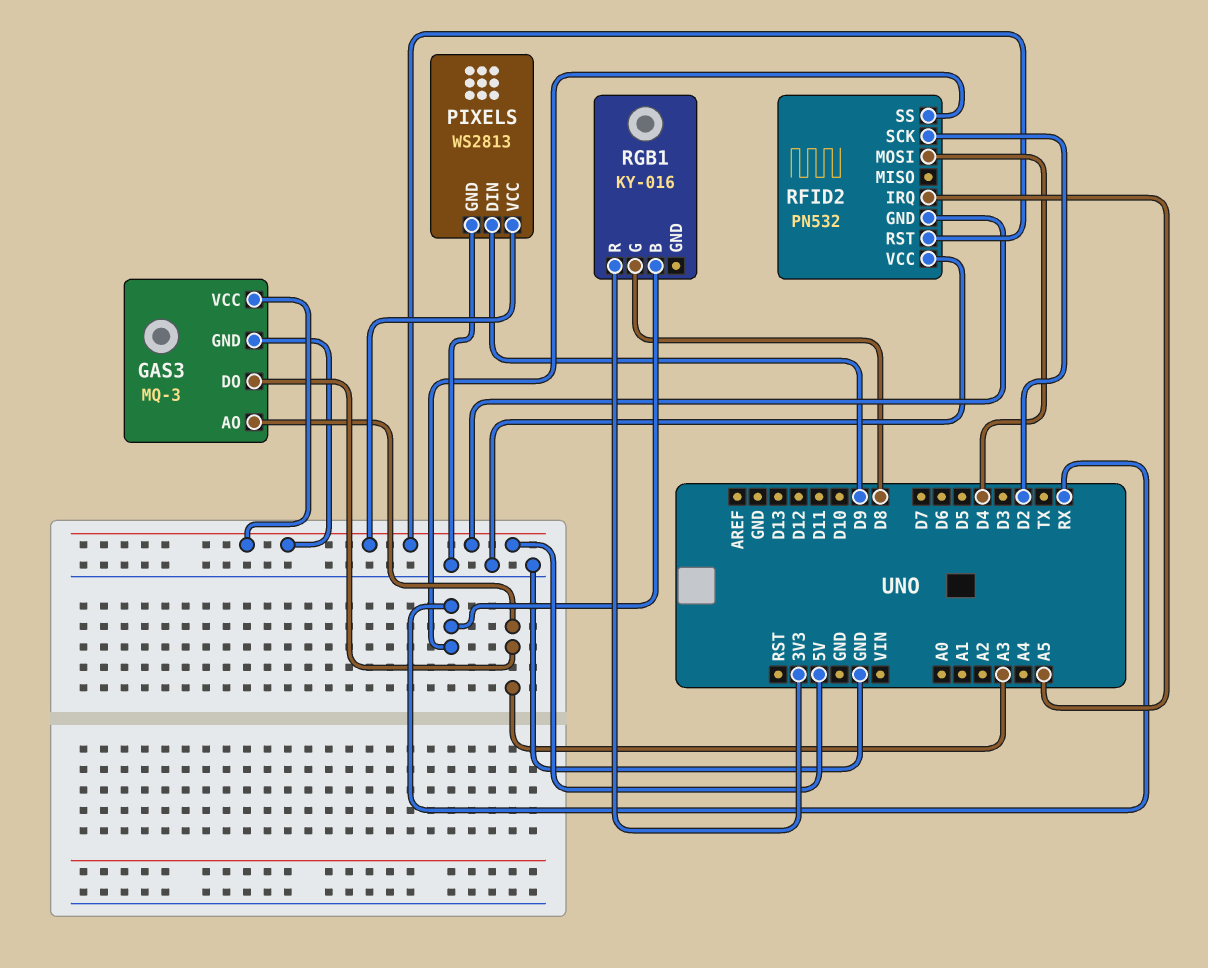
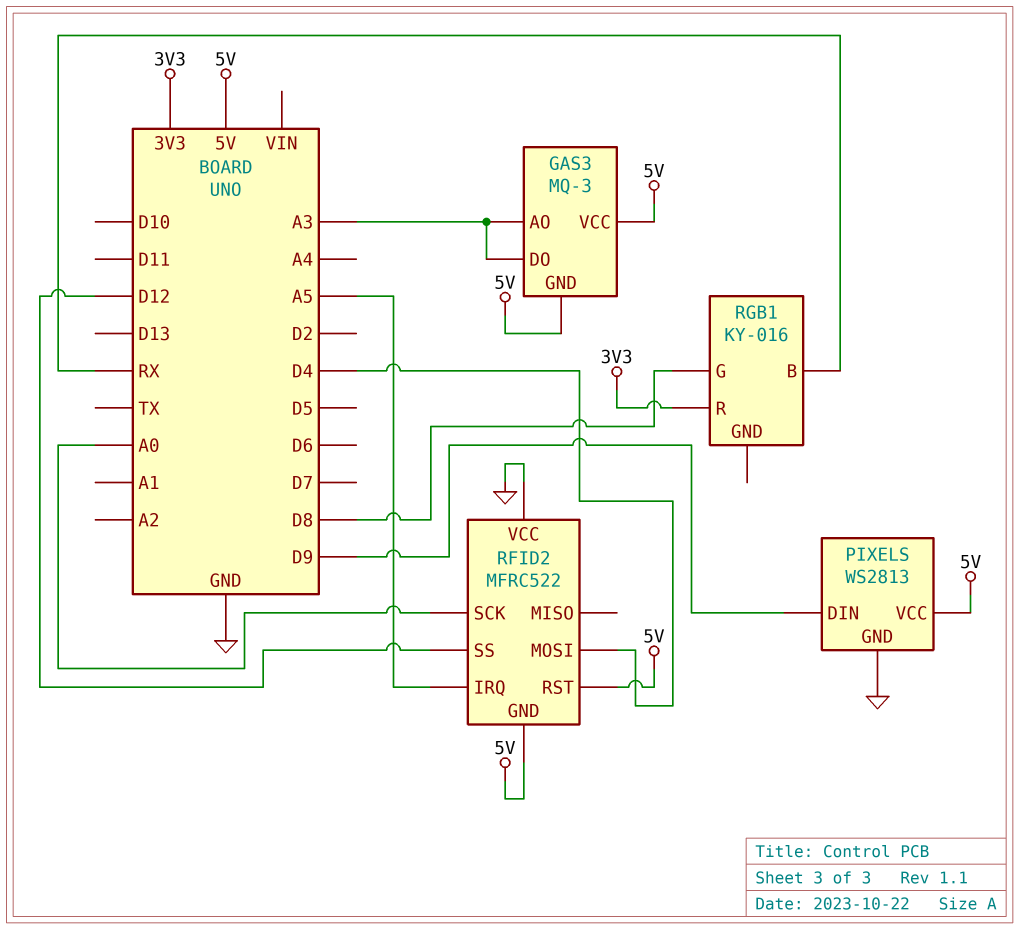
RFID2: PN532 -> MFRC522
RFID2 pin SCK: D2 -> A0
RFID2 pin SS: RX -> D12

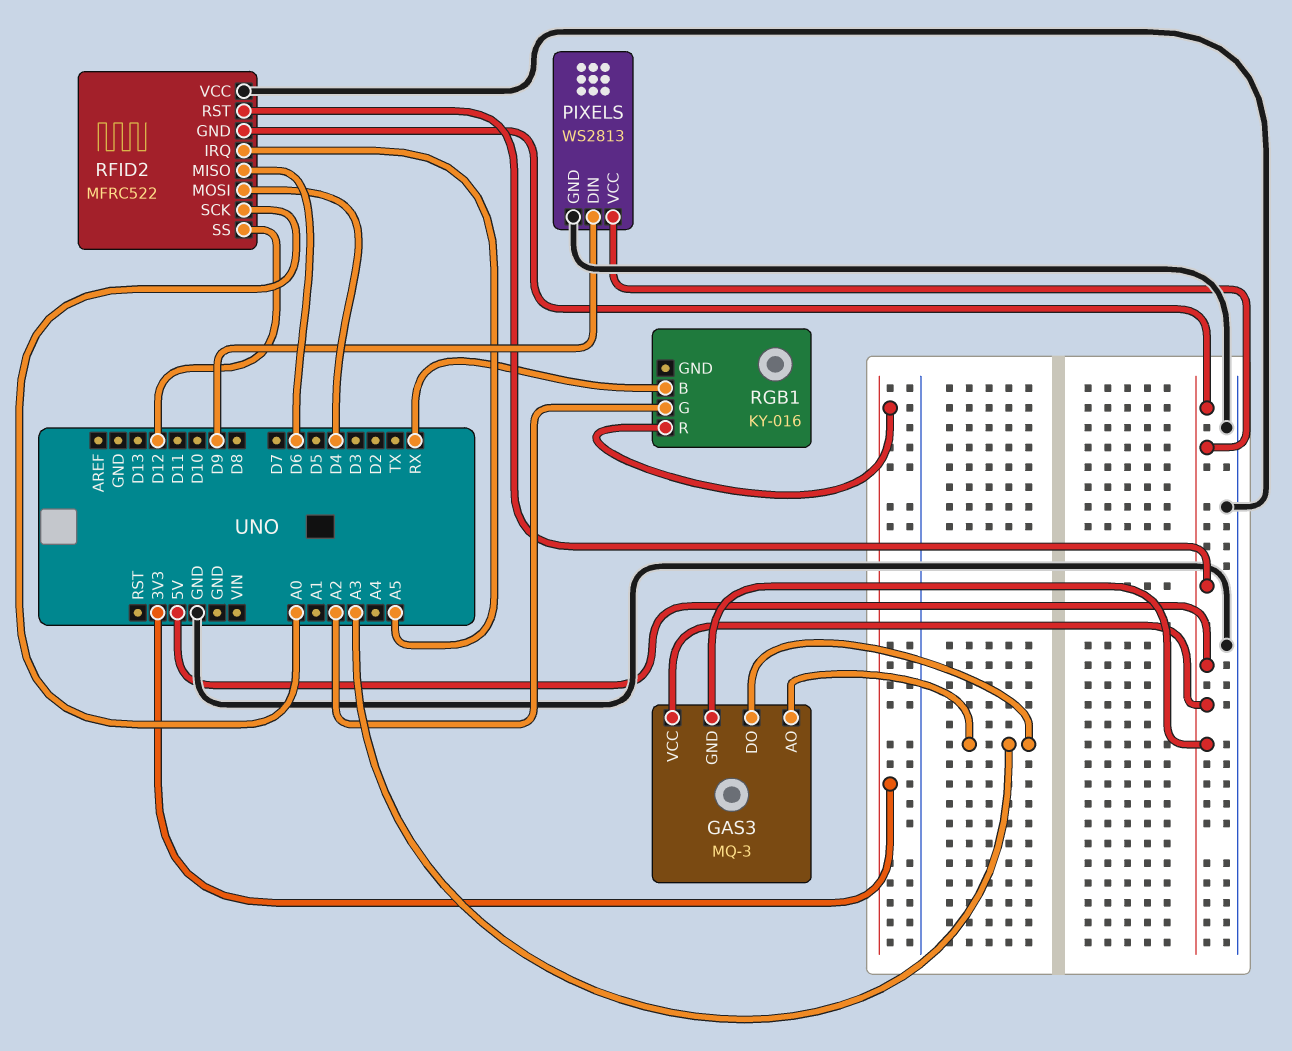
RFID2 pin MISO: none -> D6
RGB1 pin G: D8 -> A2

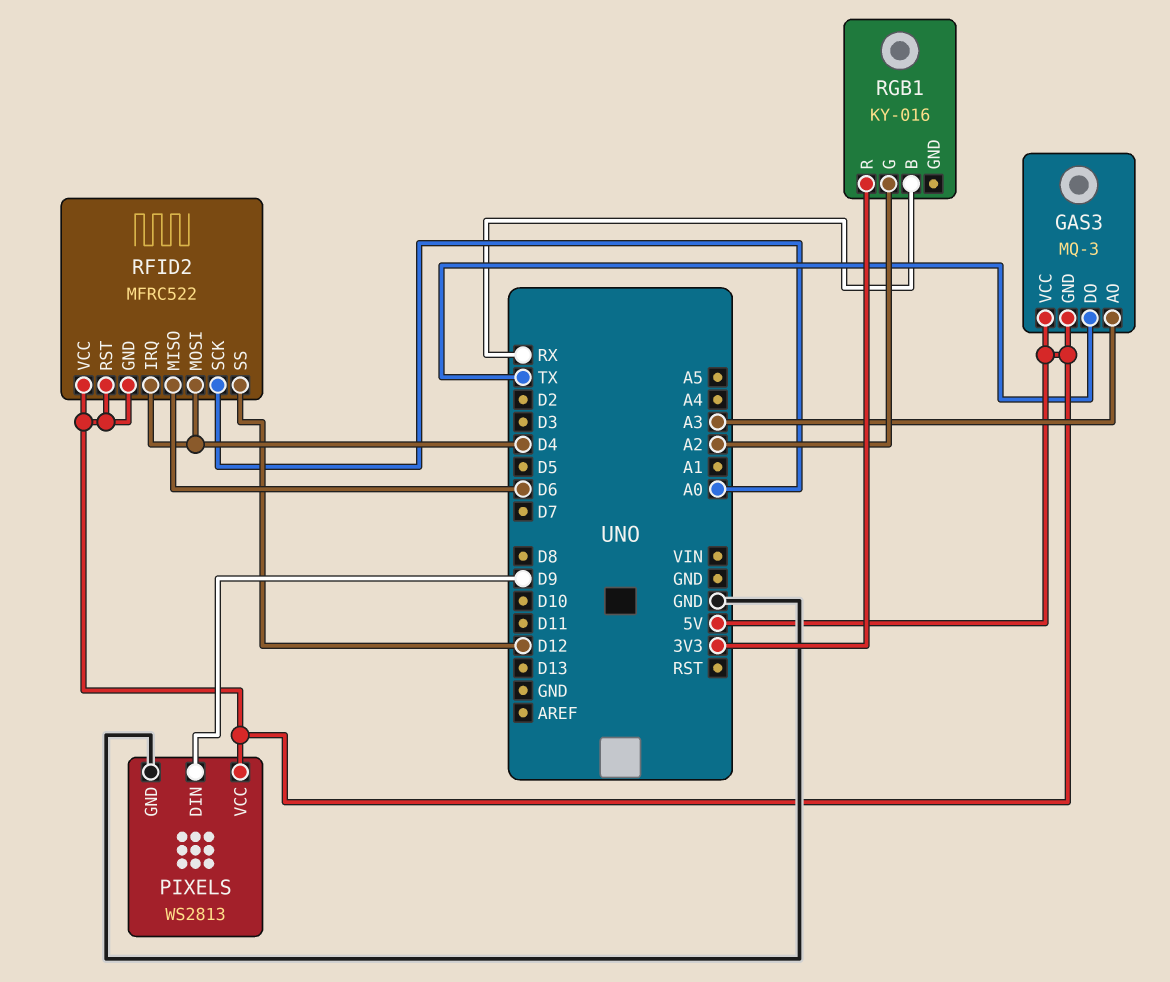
GAS3 pin DO: A3 -> TX
RFID2 pin IRQ: A5 -> D4
RFID2 pin VCC: GND -> 5V

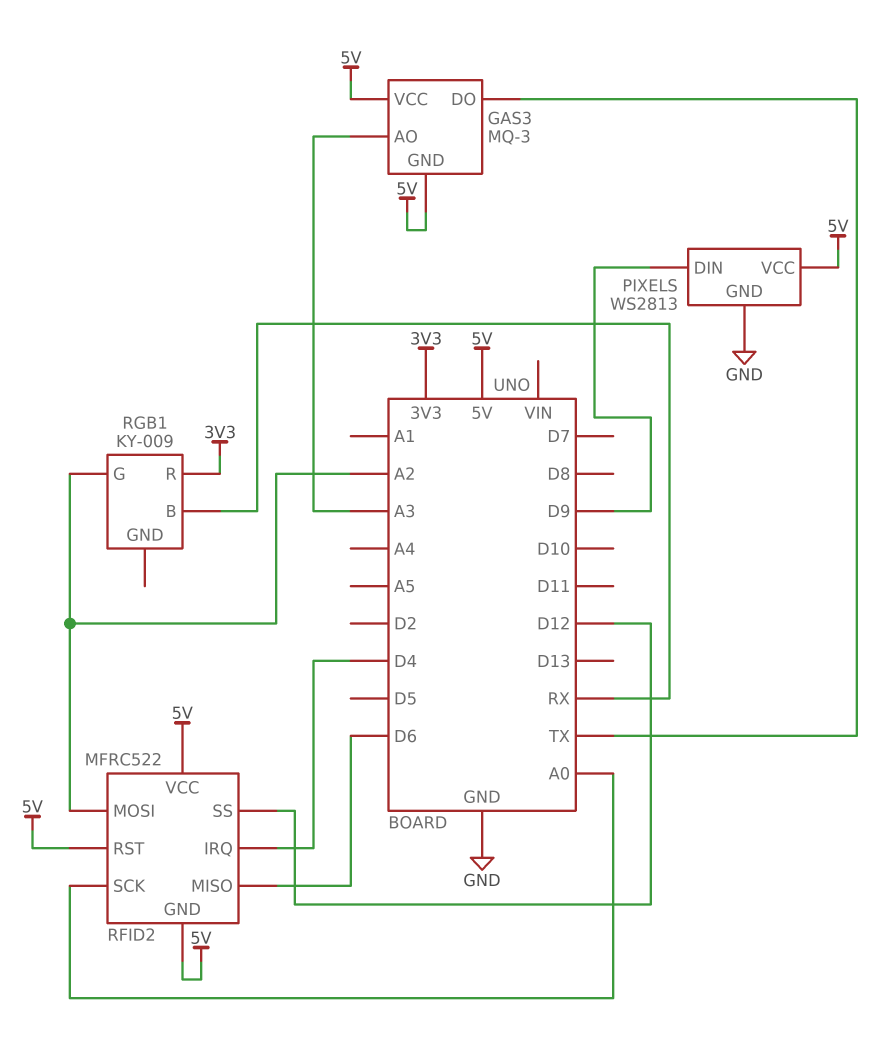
RFID2 pin MOSI: D4 -> A2
RGB1: KY-016 -> KY-009

